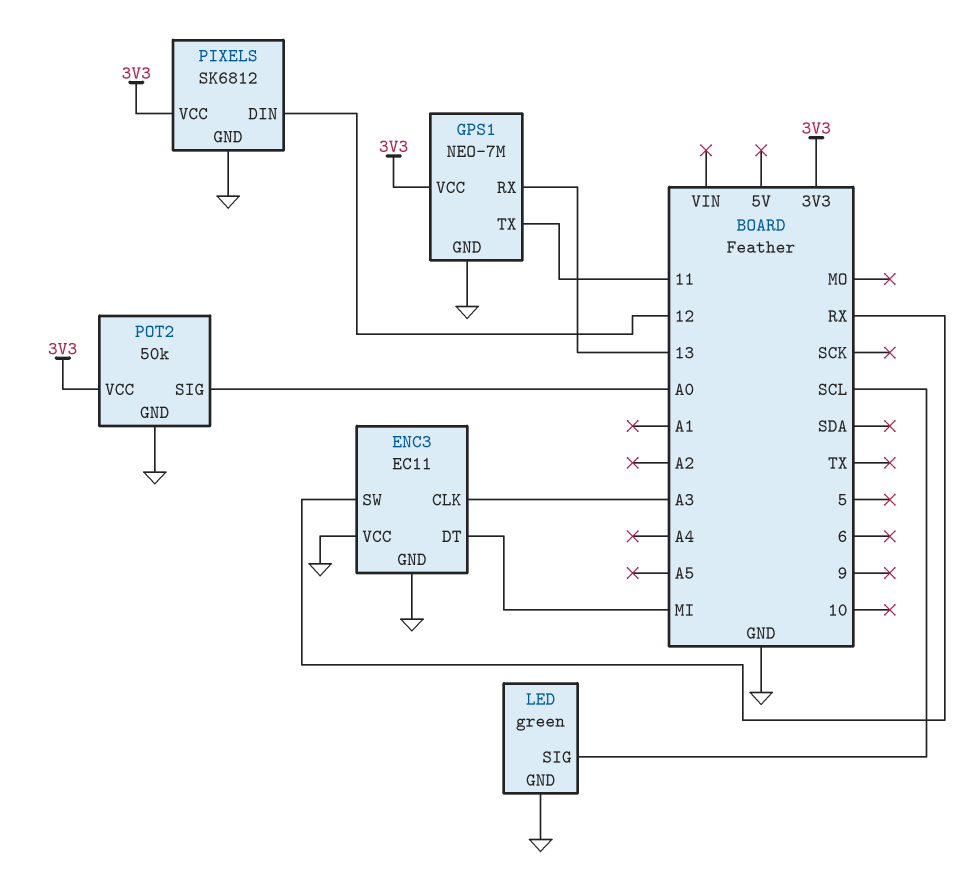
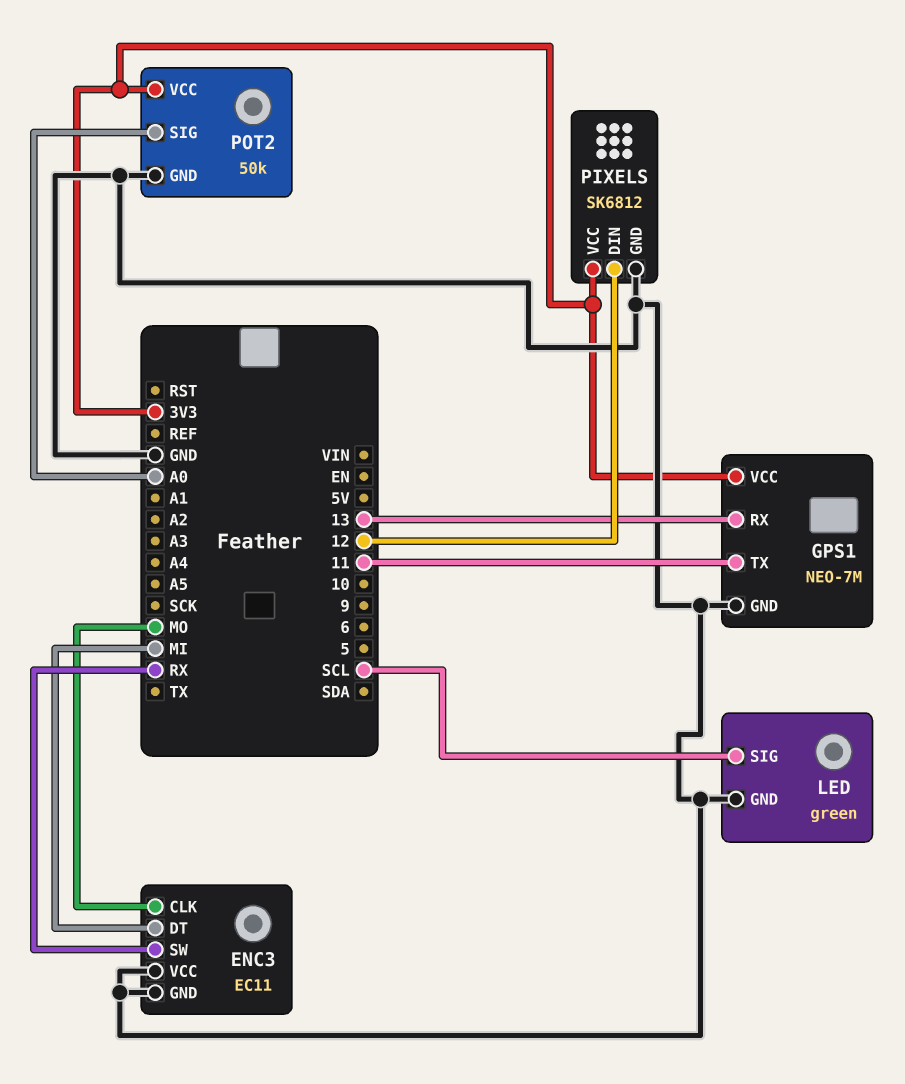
ENC3 pin CLK: A3 -> MO

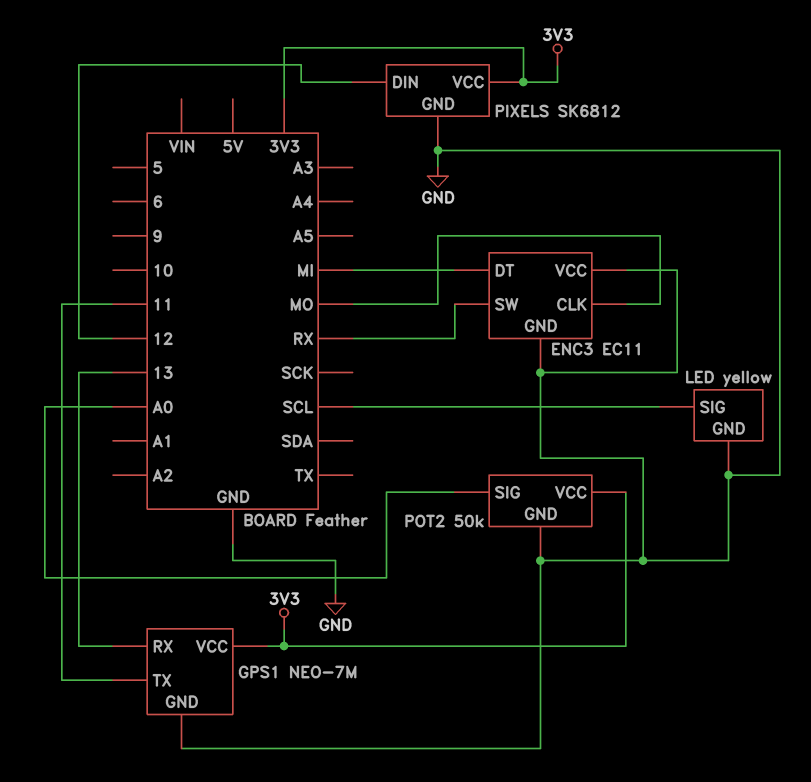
LED: green -> yellow

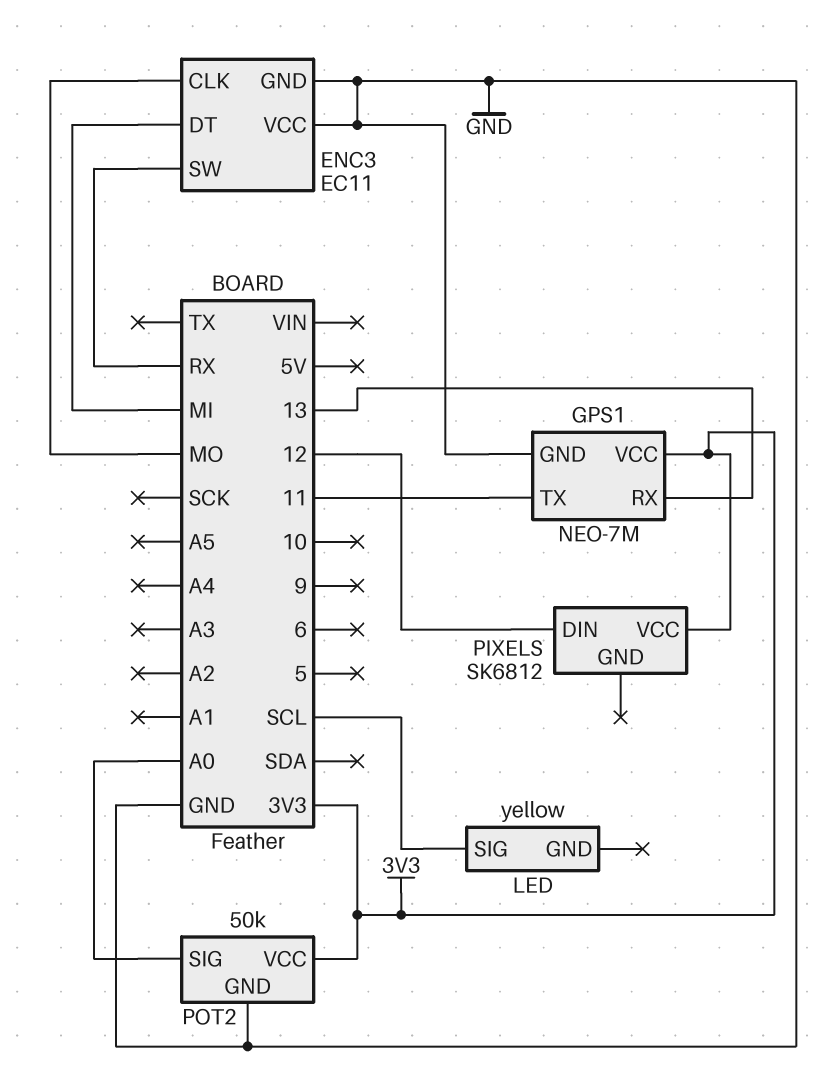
LED pin GND: GND -> none
PIXELS pin GND: GND -> none

